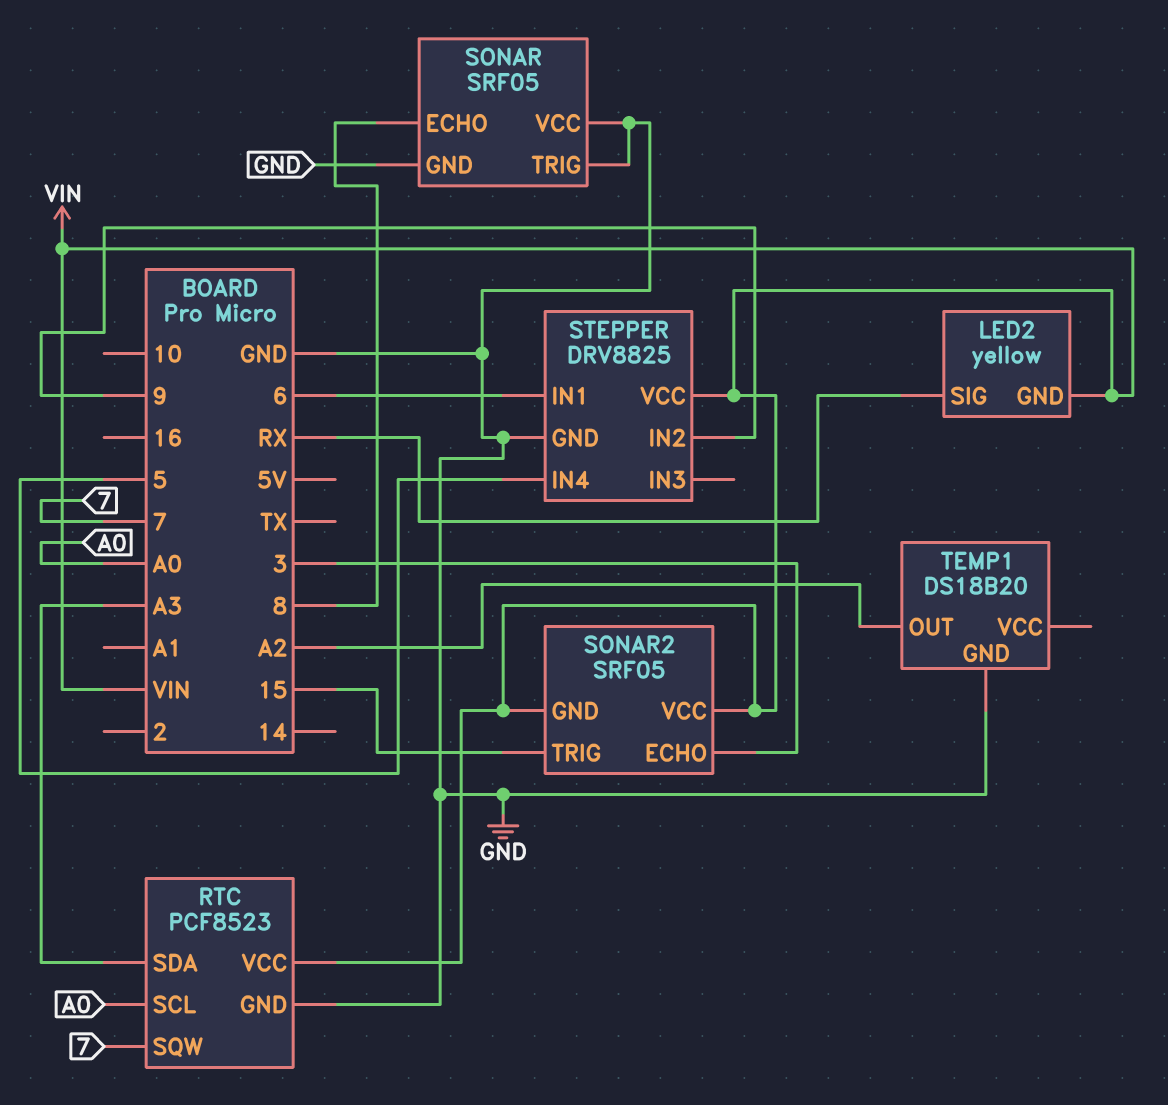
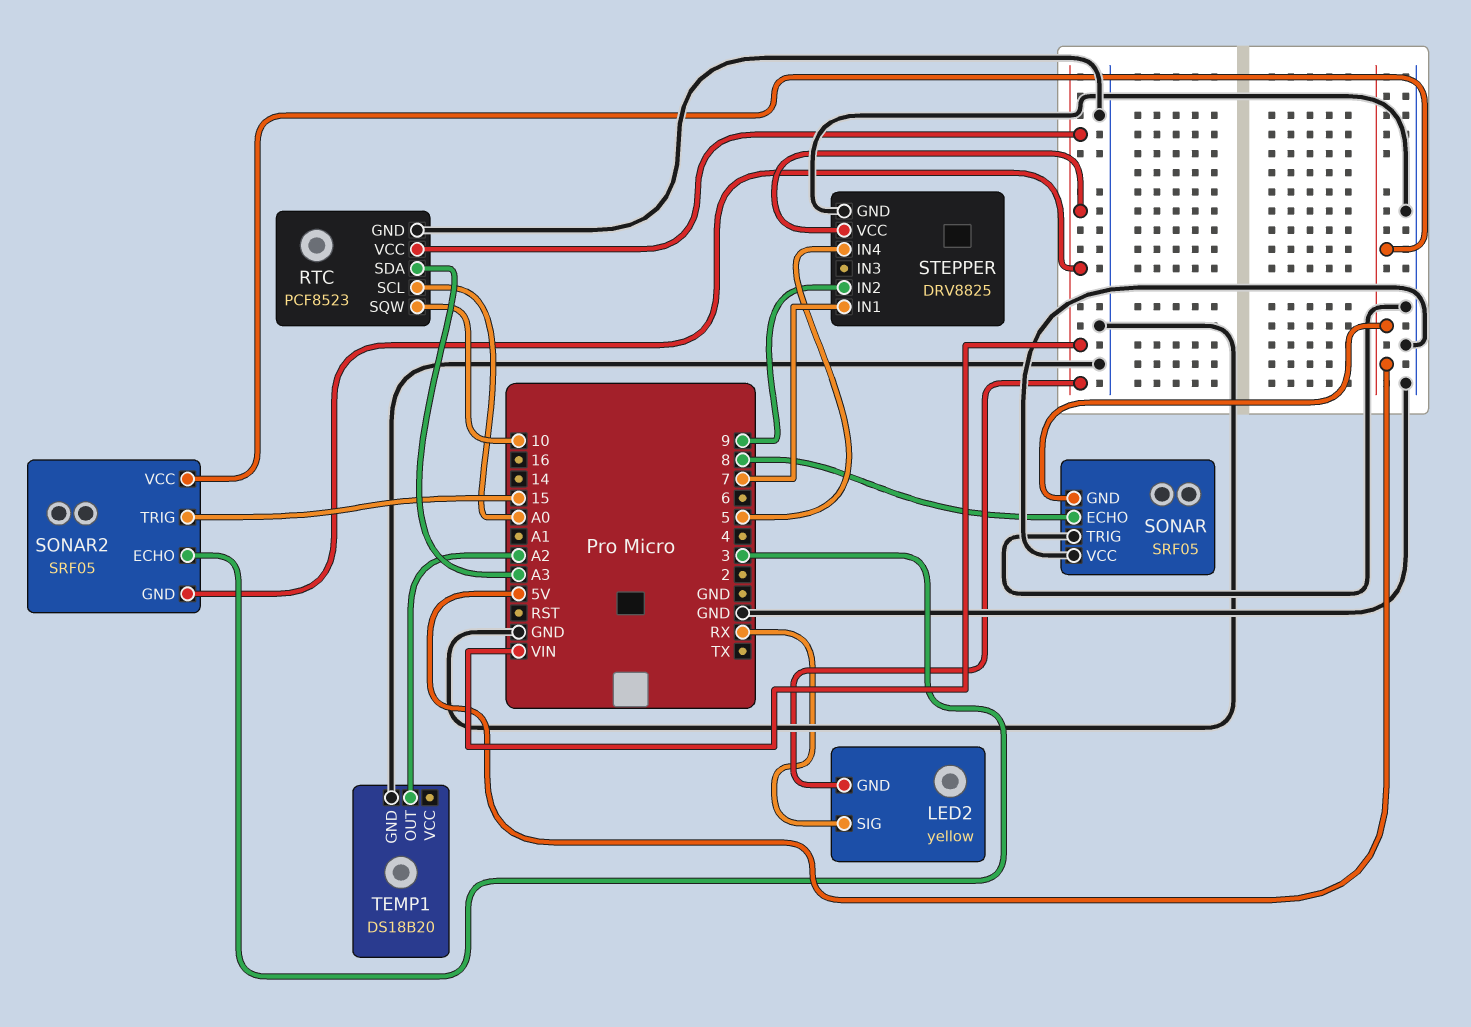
RTC pin SQW: 7 -> 10
SONAR pin GND: GND -> 5V
SONAR2 pin VCC: VIN -> 5V
STEPPER pin IN1: 6 -> 7

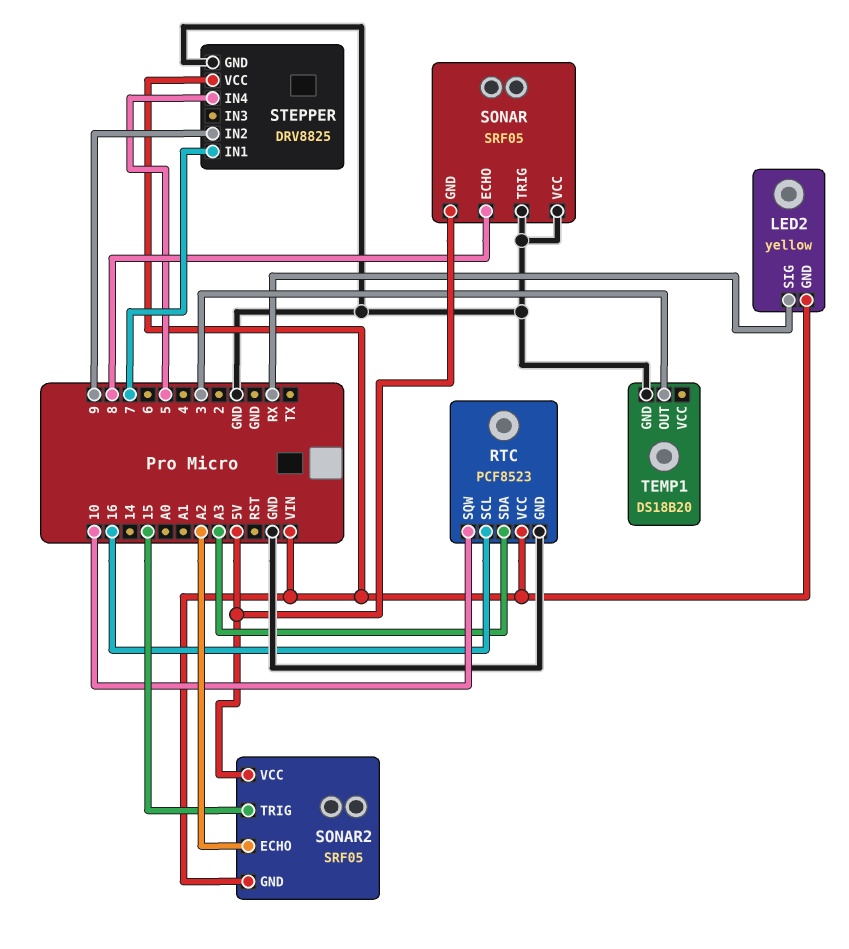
RTC pin SCL: A0 -> 16
SONAR2 pin ECHO: 3 -> A2
TEMP1 pin OUT: A2 -> 3

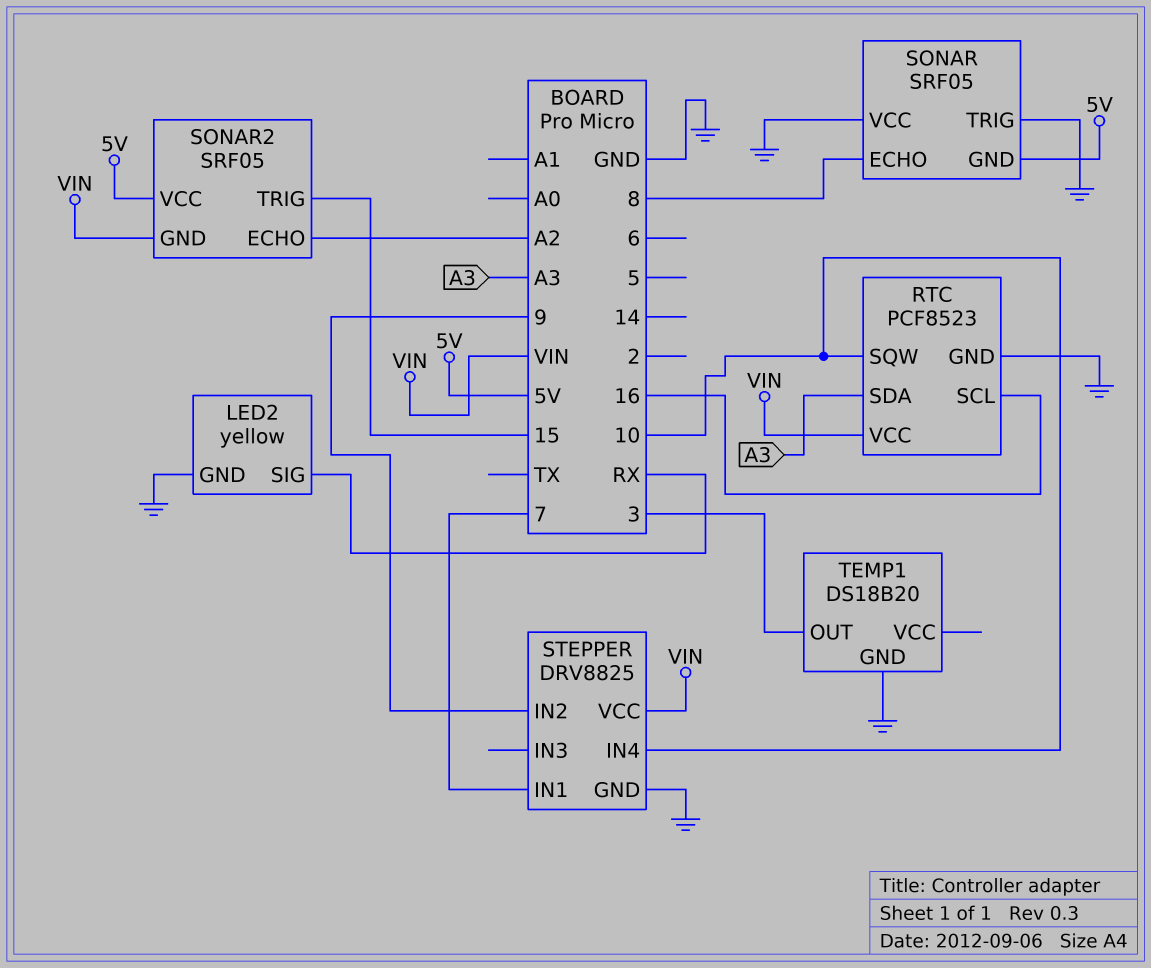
LED2 pin GND: VIN -> GND
STEPPER pin IN4: 5 -> 10

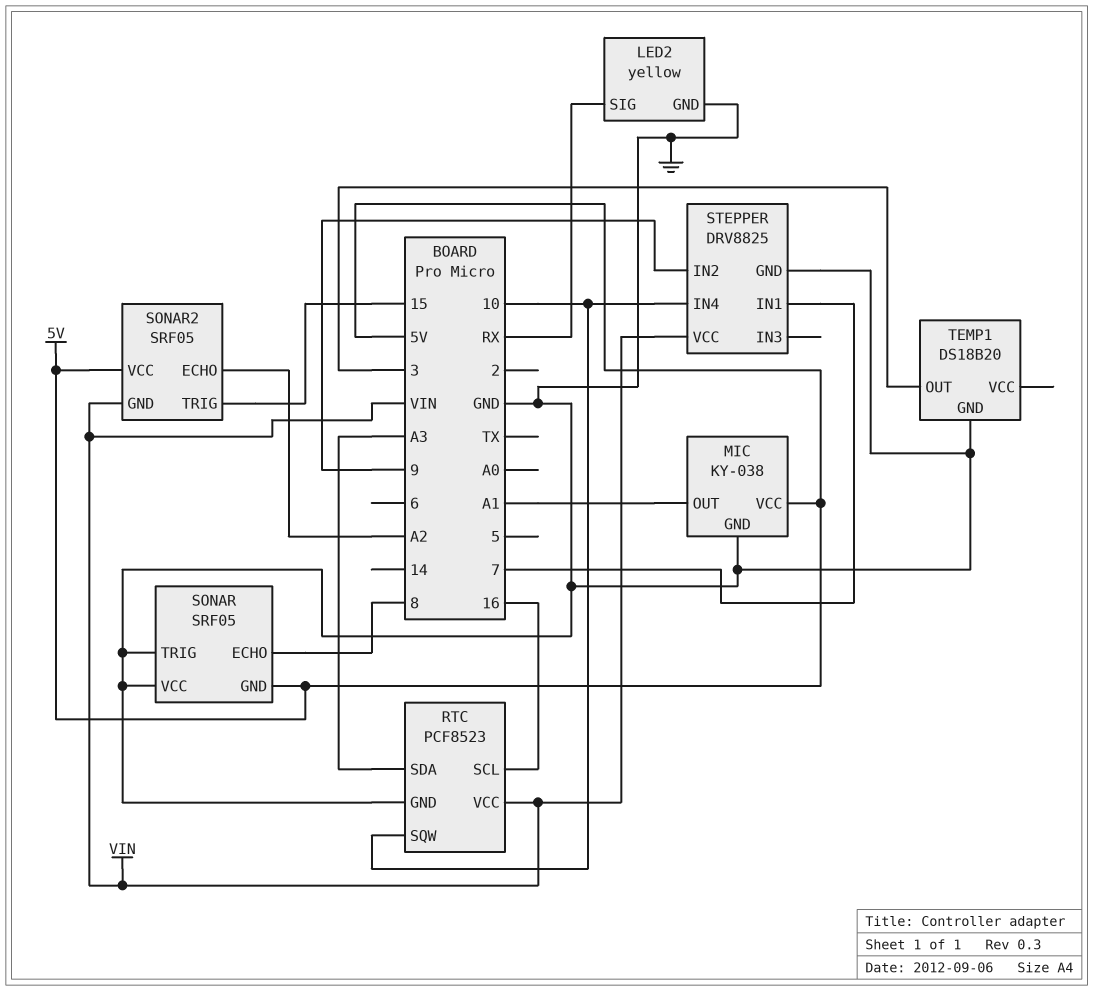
MIC: none -> KY-038
MIC pin GND: none -> GND
MIC pin OUT: none -> A1
MIC pin VCC: none -> 5V

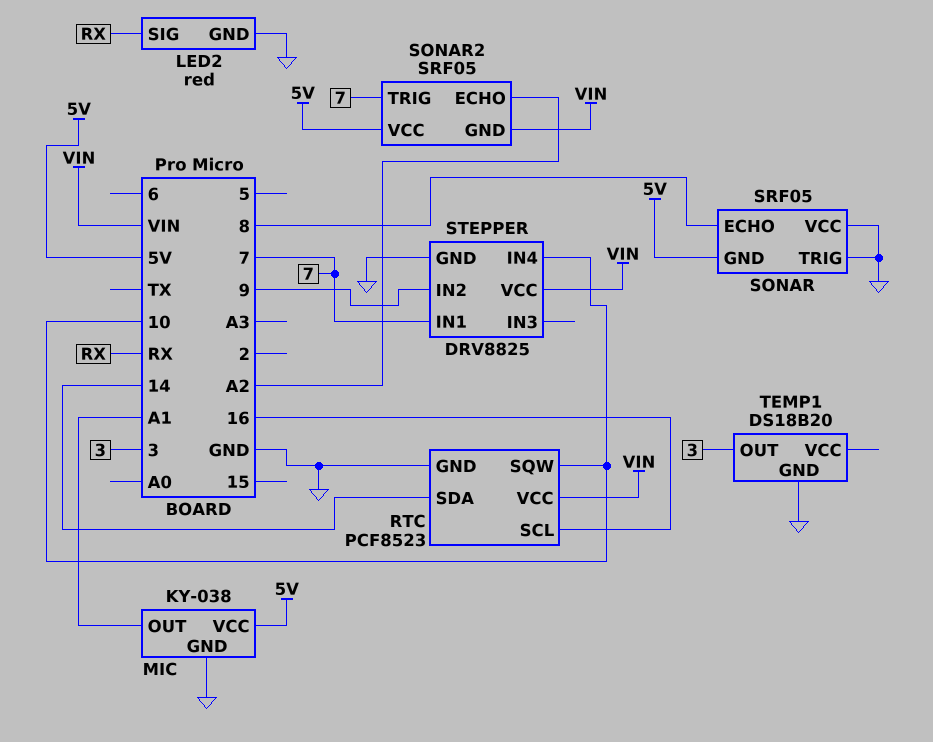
LED2: yellow -> red
RTC pin SDA: A3 -> 14
SONAR2 pin TRIG: 15 -> 7

